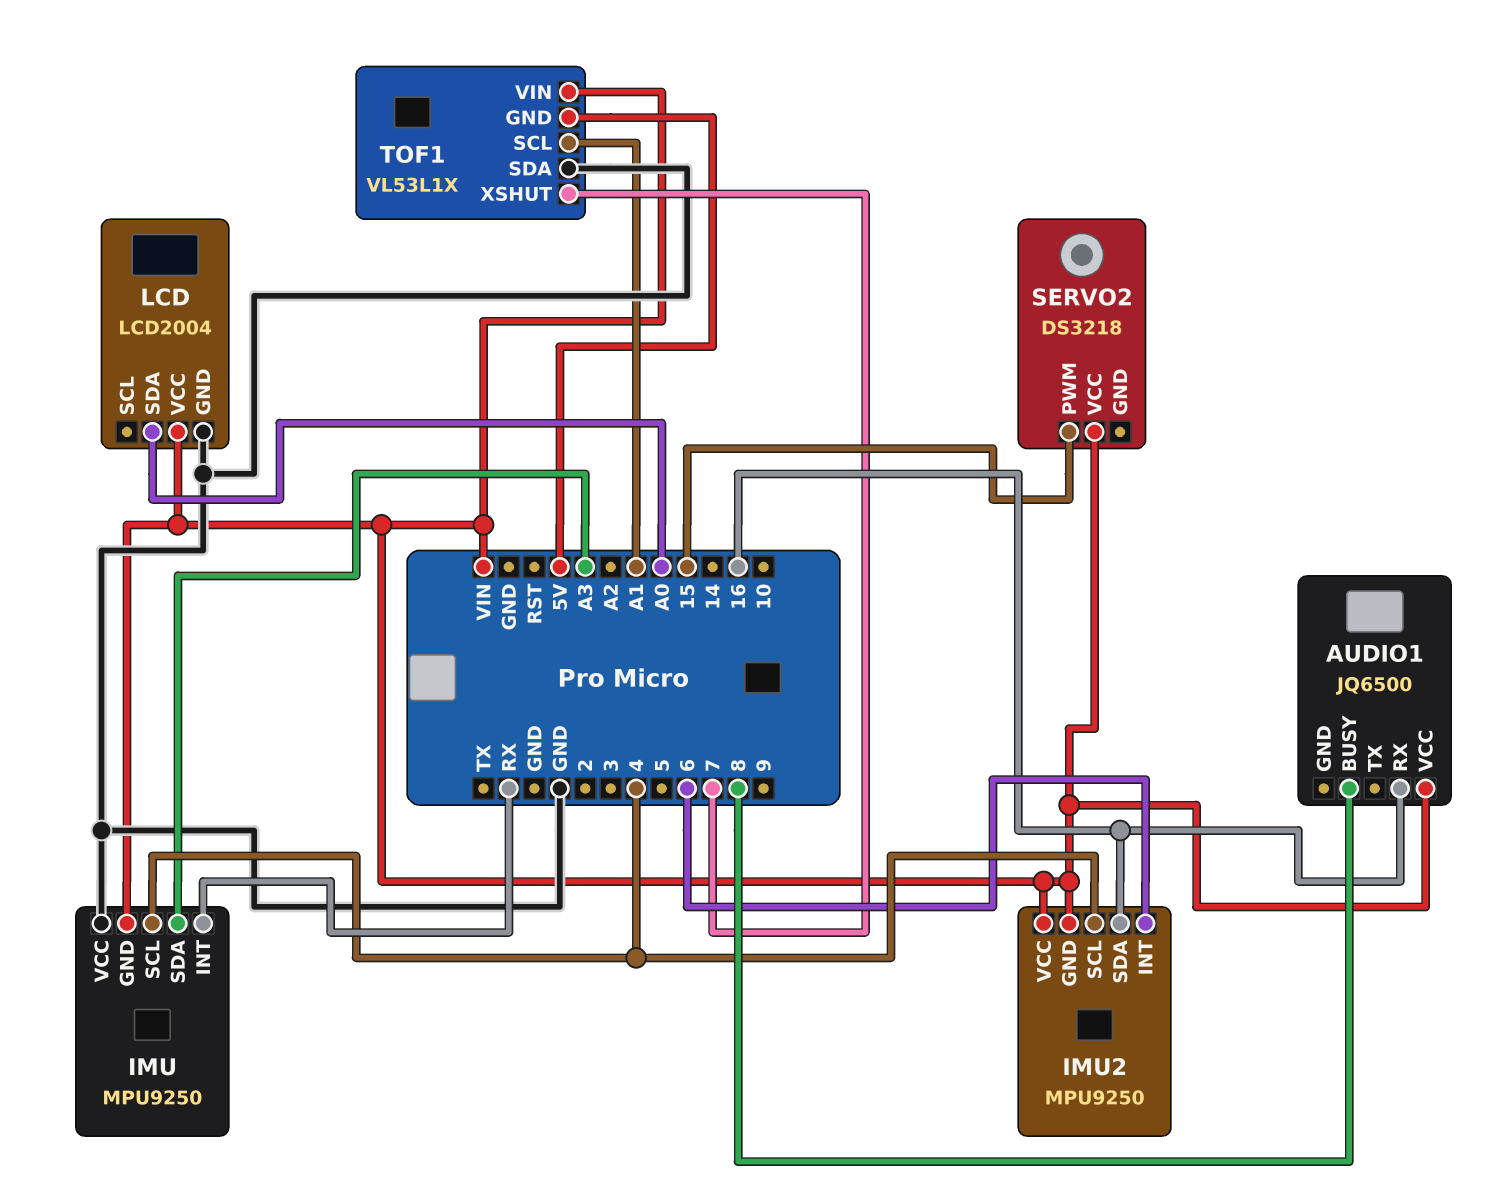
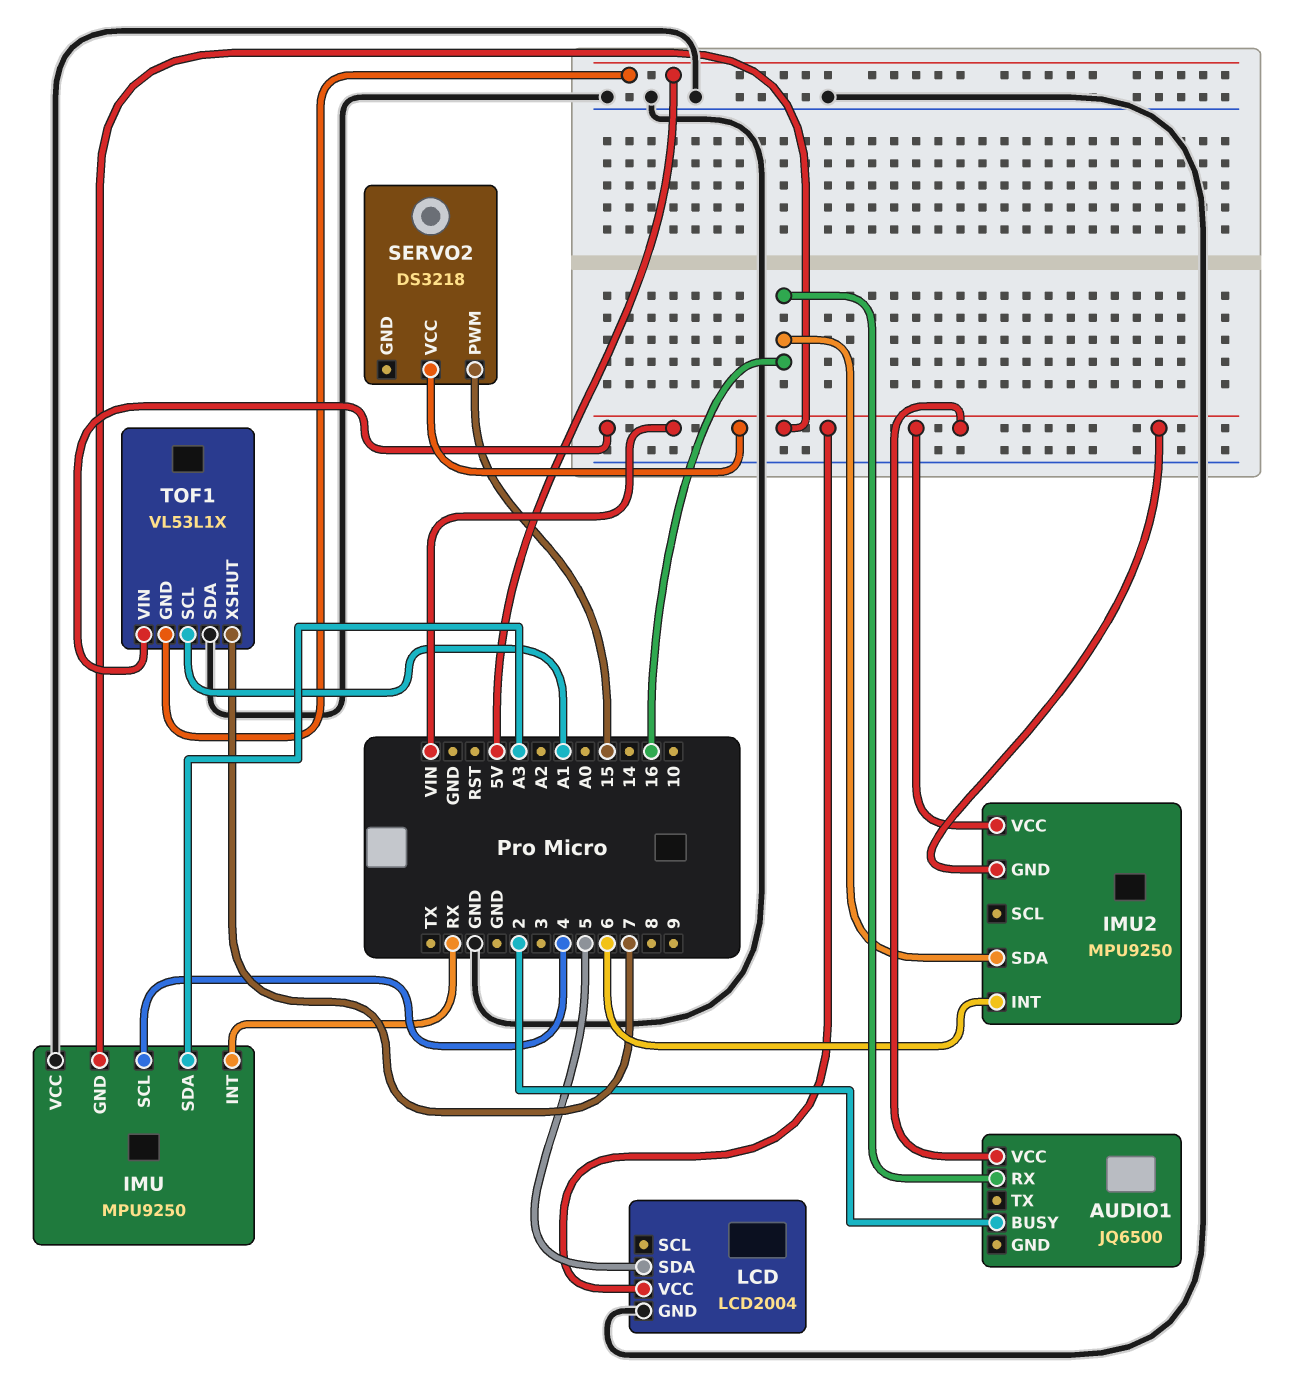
AUDIO1 pin BUSY: 8 -> 2
IMU2 pin SCL: 4 -> none
LCD pin SDA: A0 -> 5

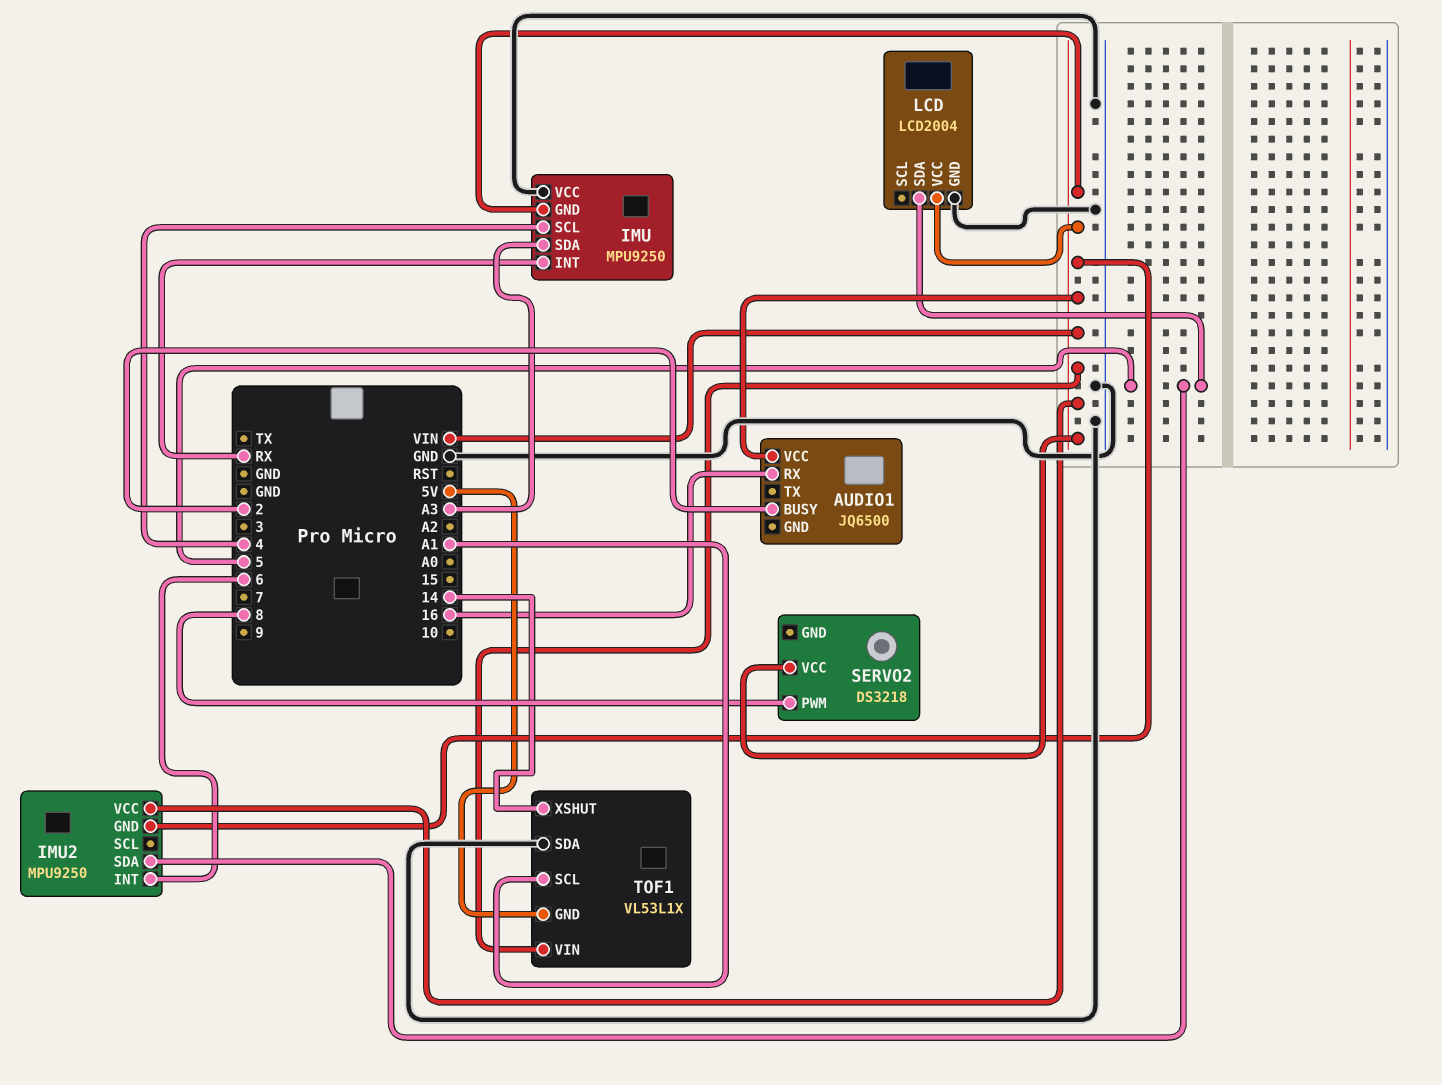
IMU2 pin SDA: 16 -> 5
SERVO2 pin PWM: 15 -> 8
TOF1 pin XSHUT: 7 -> 14

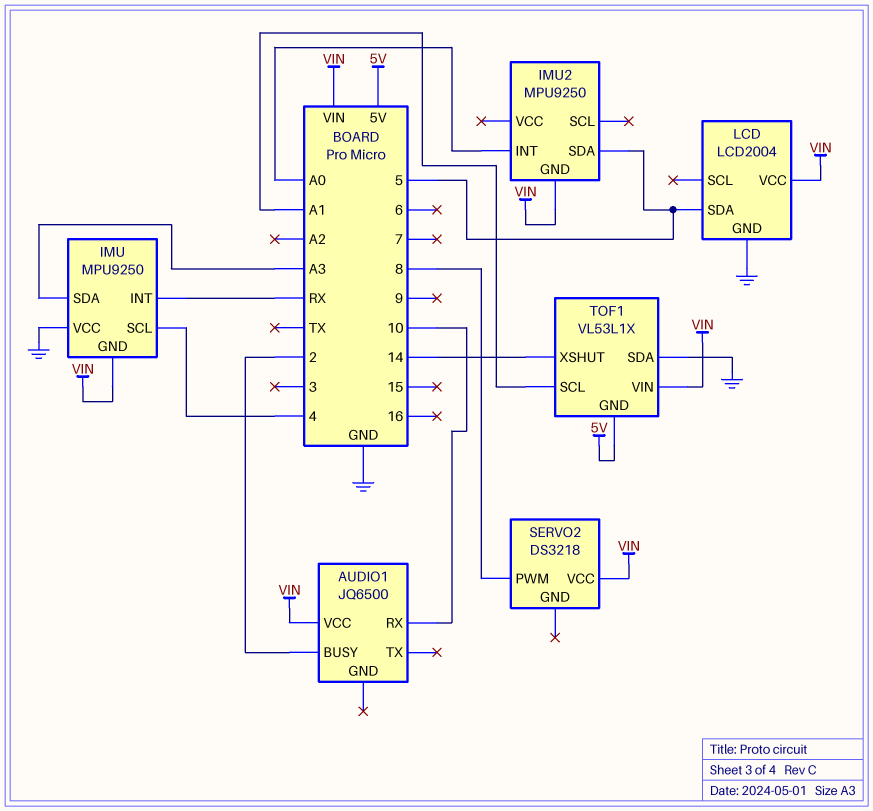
AUDIO1 pin RX: 16 -> 10
IMU2 pin INT: 6 -> A0
IMU2 pin VCC: VIN -> none

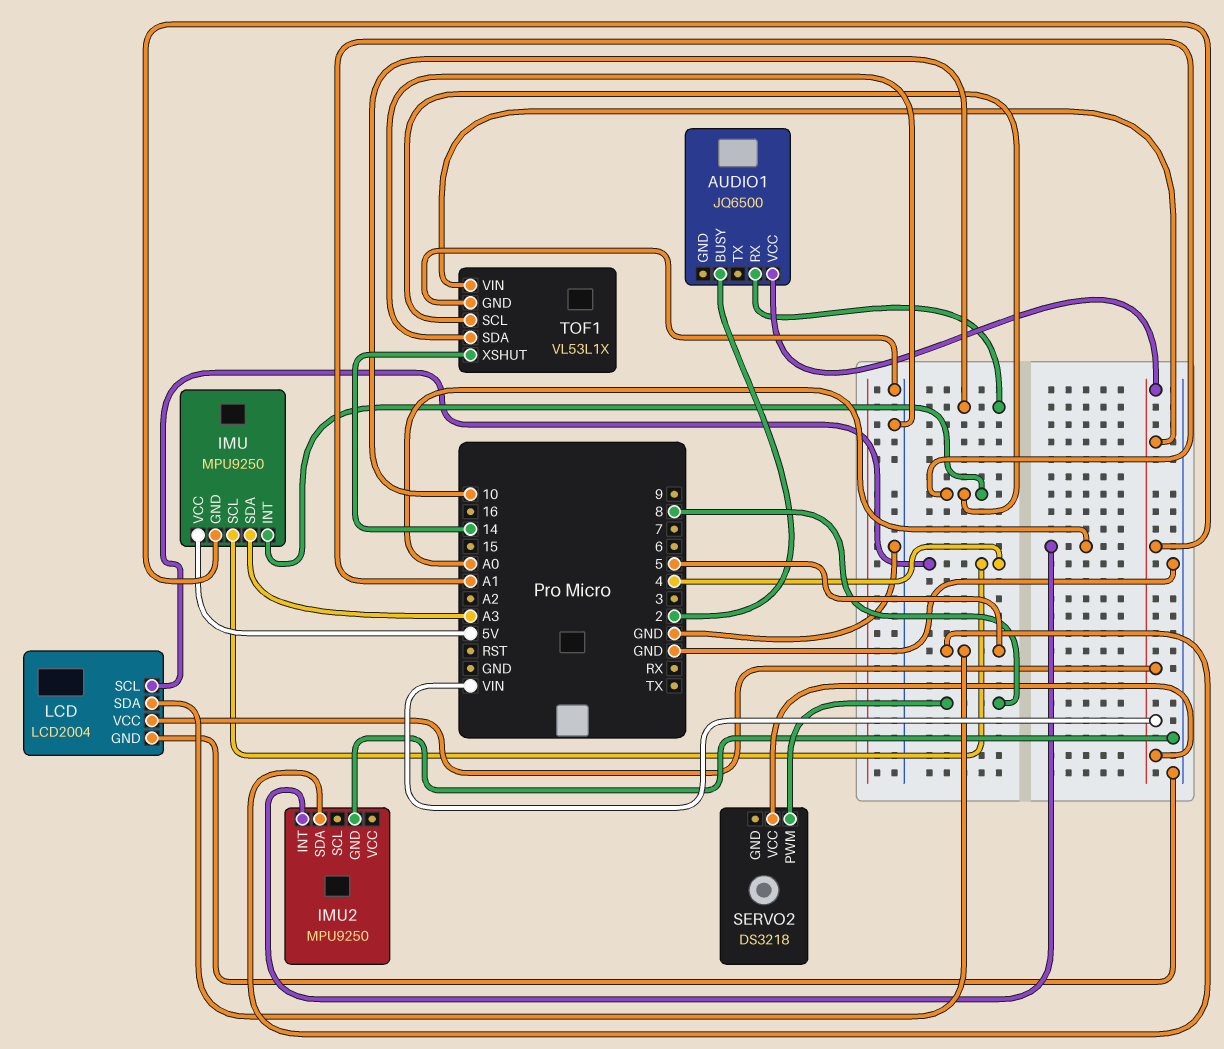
IMU pin INT: RX -> A1
IMU pin VCC: GND -> 5V
IMU2 pin GND: VIN -> GND
LCD pin SCL: none -> 4
TOF1 pin GND: 5V -> GND

